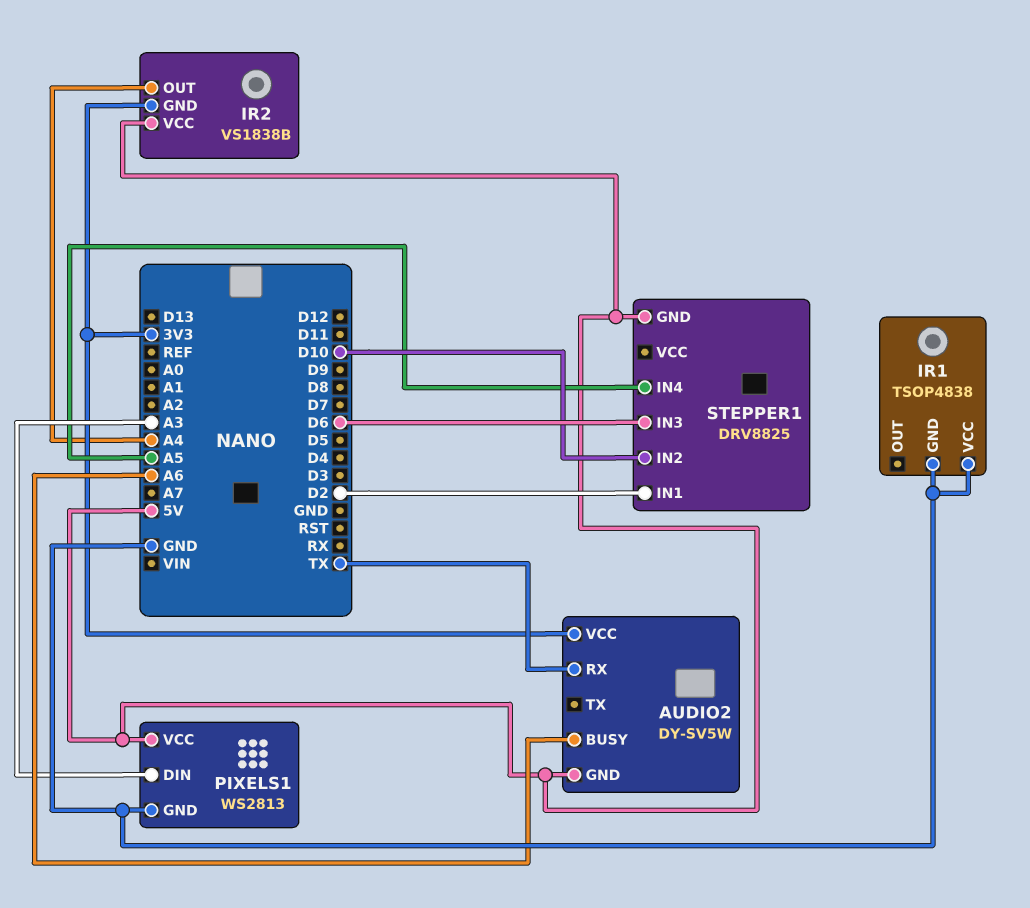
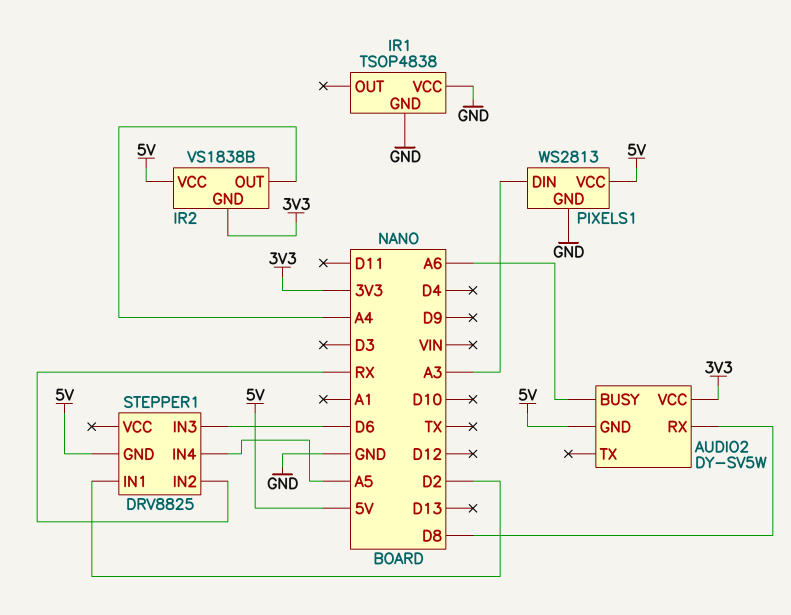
AUDIO2 pin RX: TX -> D8
STEPPER1 pin IN2: D10 -> RX

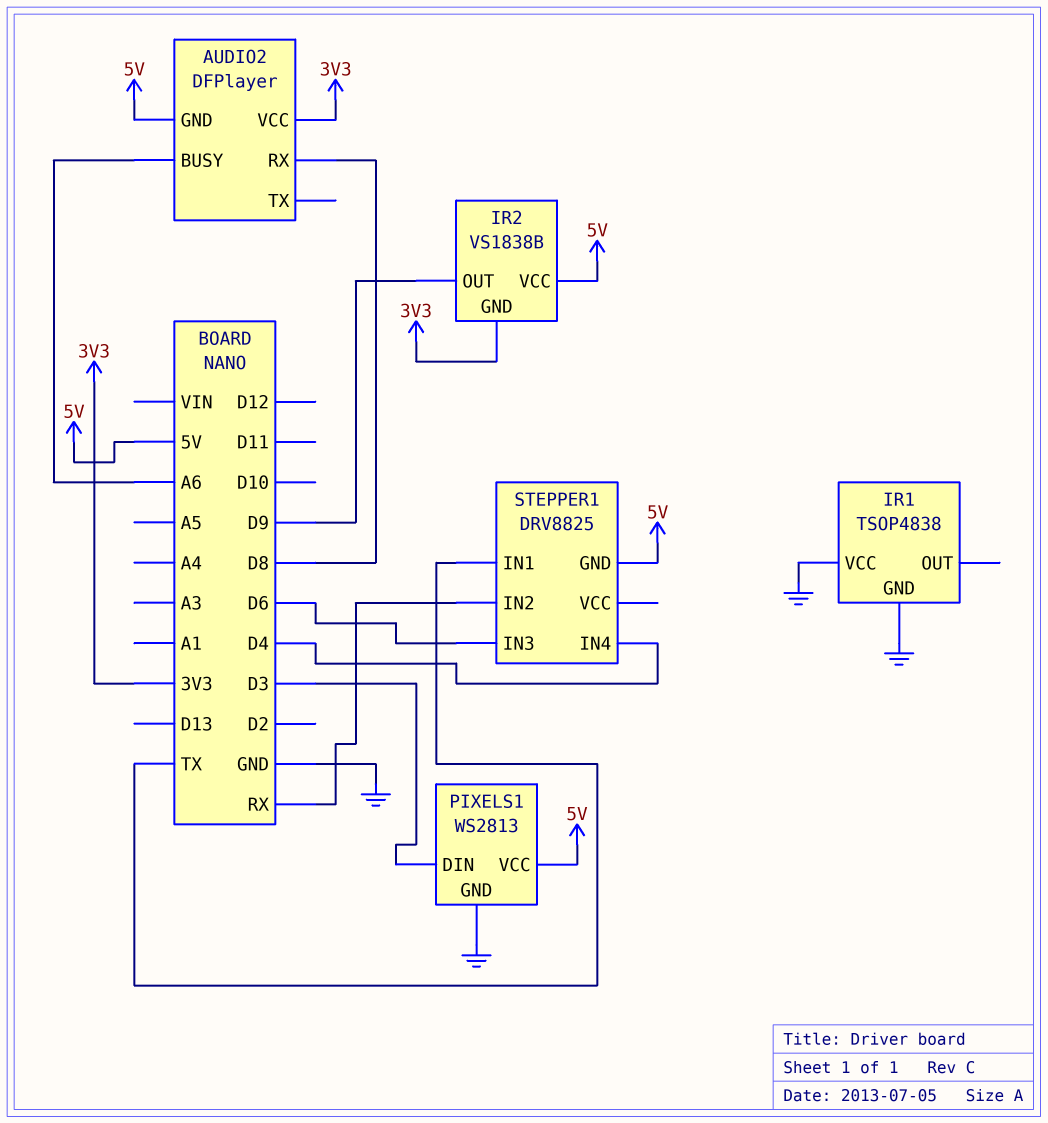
AUDIO2: DY-SV5W -> DFPlayer
IR2 pin OUT: A4 -> D9
PIXELS1 pin DIN: A3 -> D3
STEPPER1 pin IN1: D2 -> TX
STEPPER1 pin IN4: A5 -> D4

